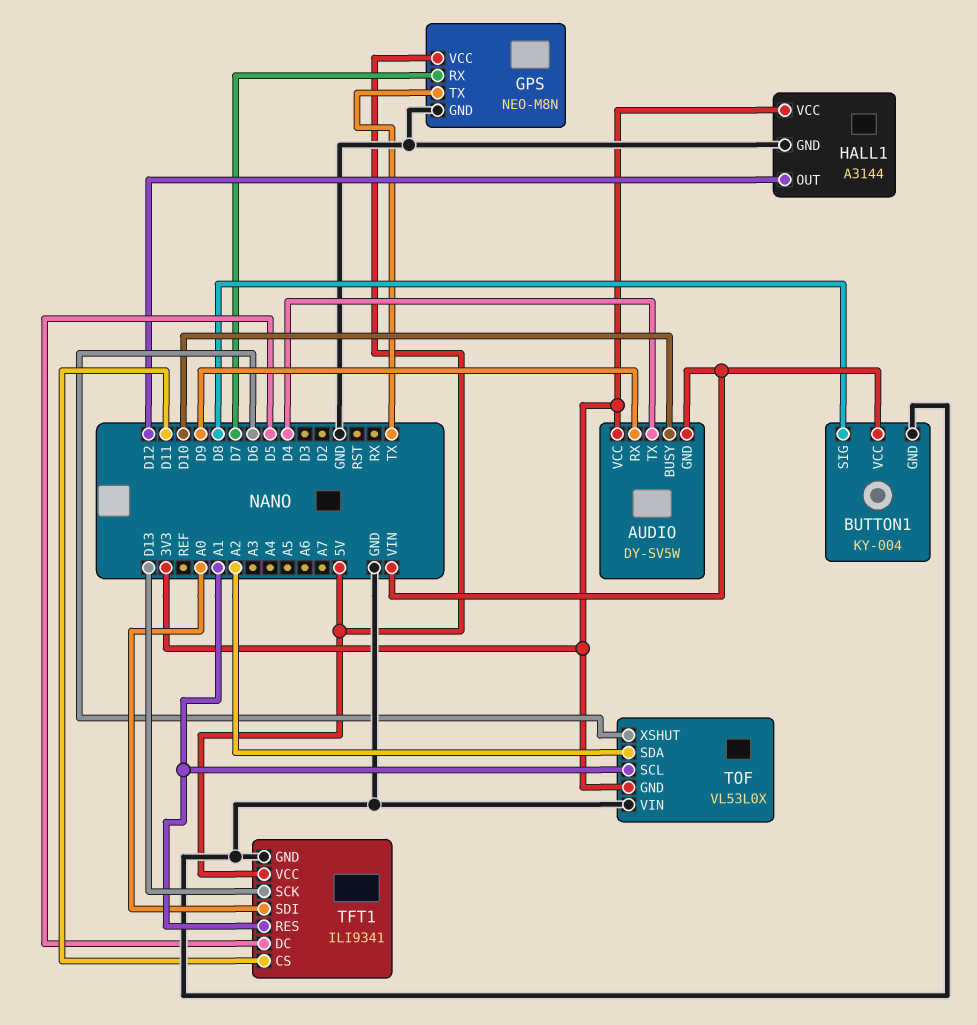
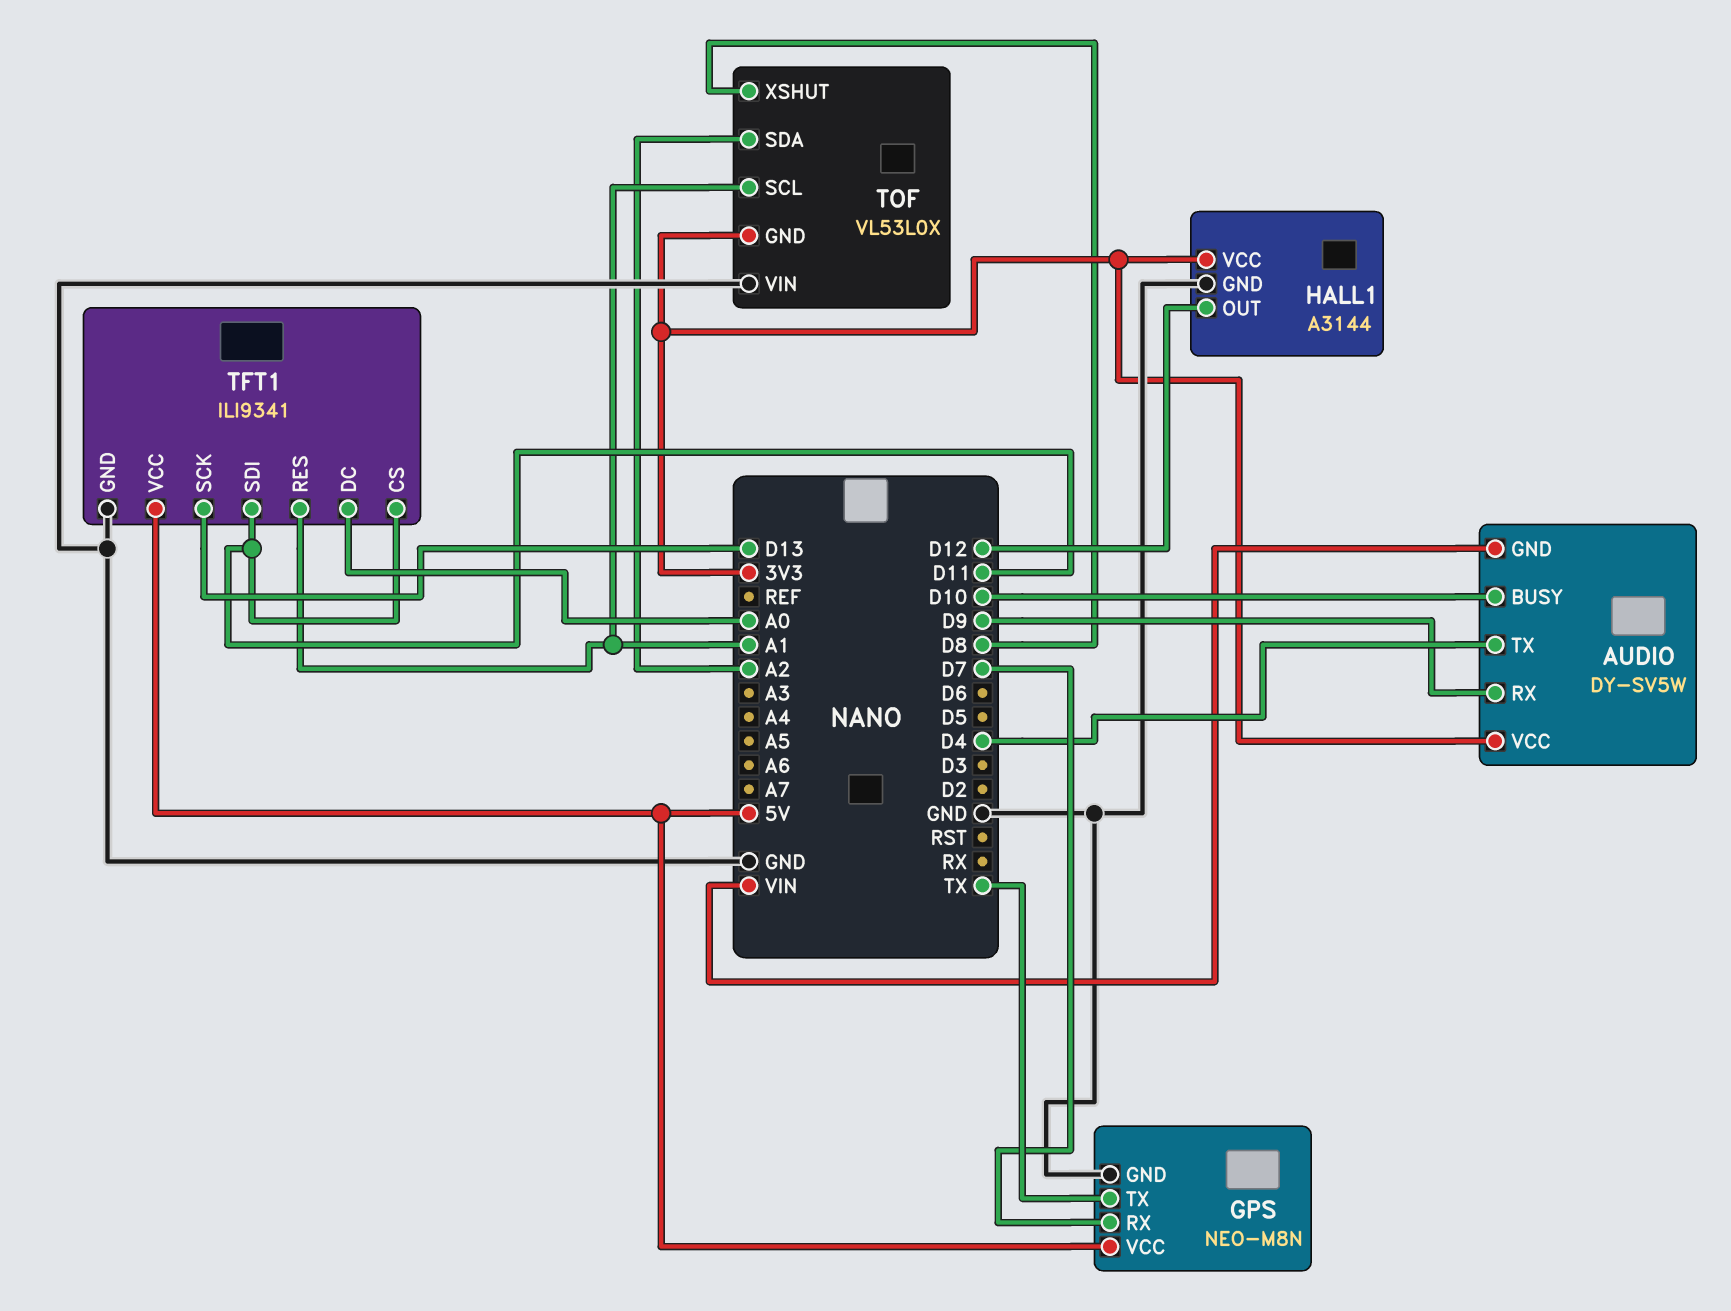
BUTTON1: KY-004 -> none
BUTTON1 pin GND: GND -> none
BUTTON1 pin SIG: D8 -> none
BUTTON1 pin VCC: VIN -> none
TFT1 pin DC: D5 -> A0
TFT1 pin SDI: A0 -> D11
TOF pin XSHUT: D6 -> D8

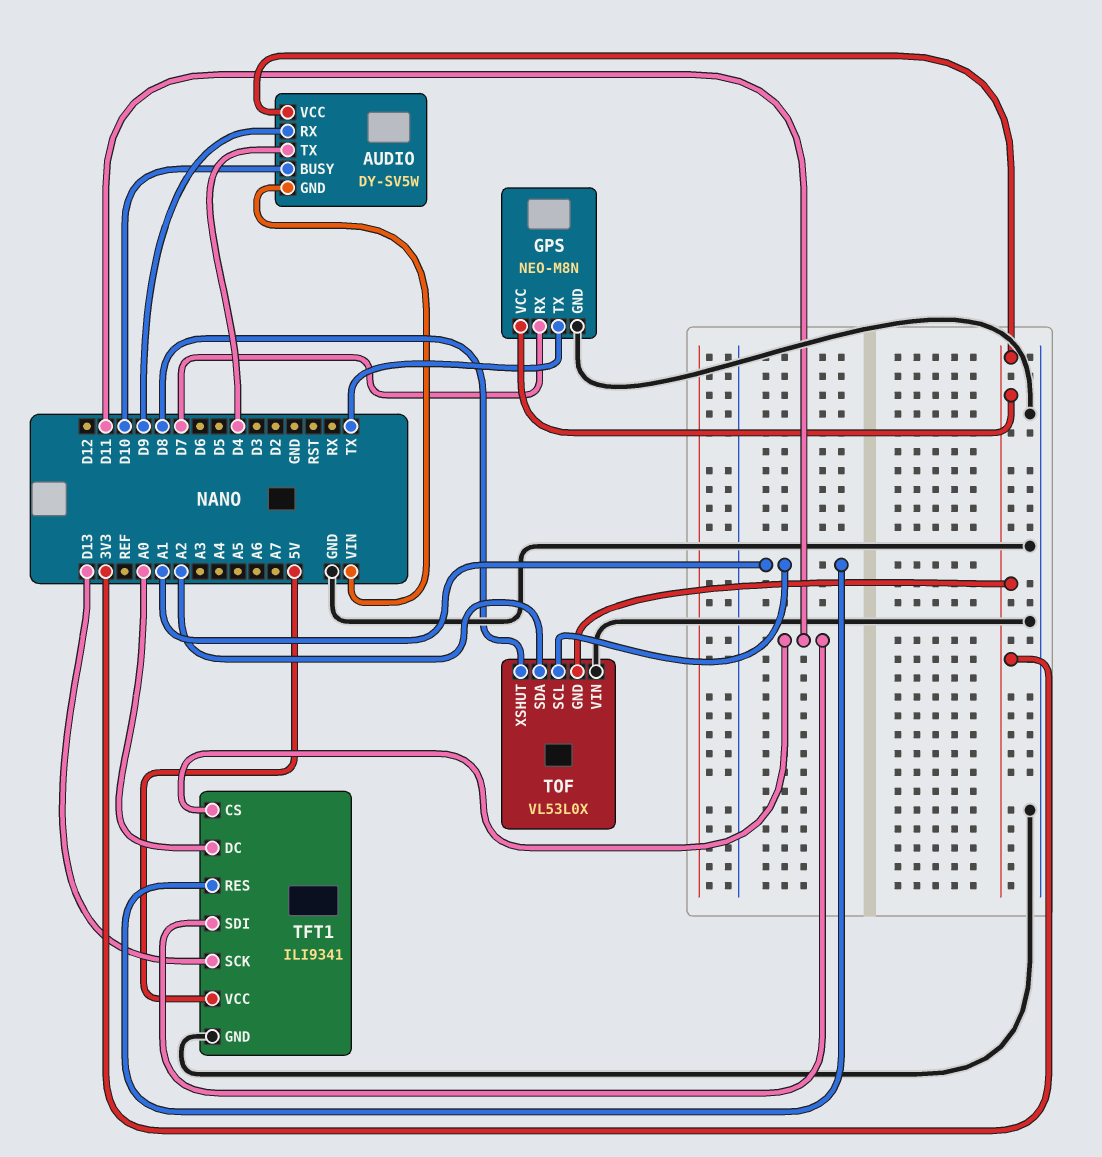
GPS pin VCC: 5V -> 3V3
HALL1: A3144 -> none
HALL1 pin GND: GND -> none
HALL1 pin OUT: D12 -> none
HALL1 pin VCC: 3V3 -> none

